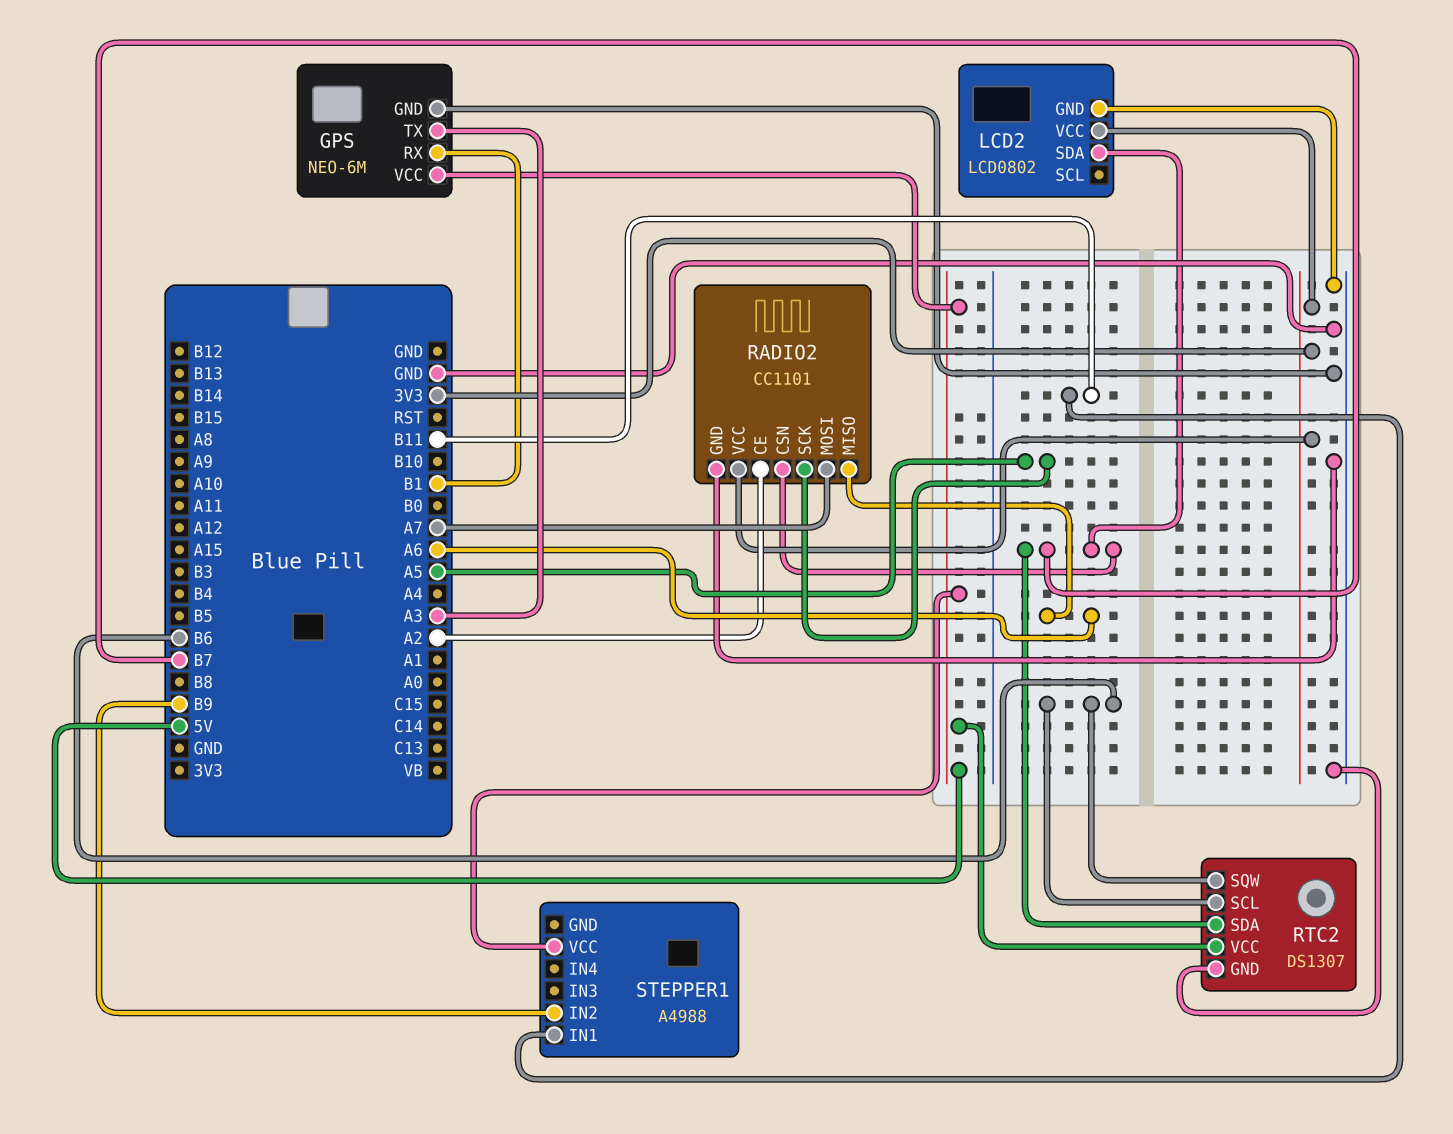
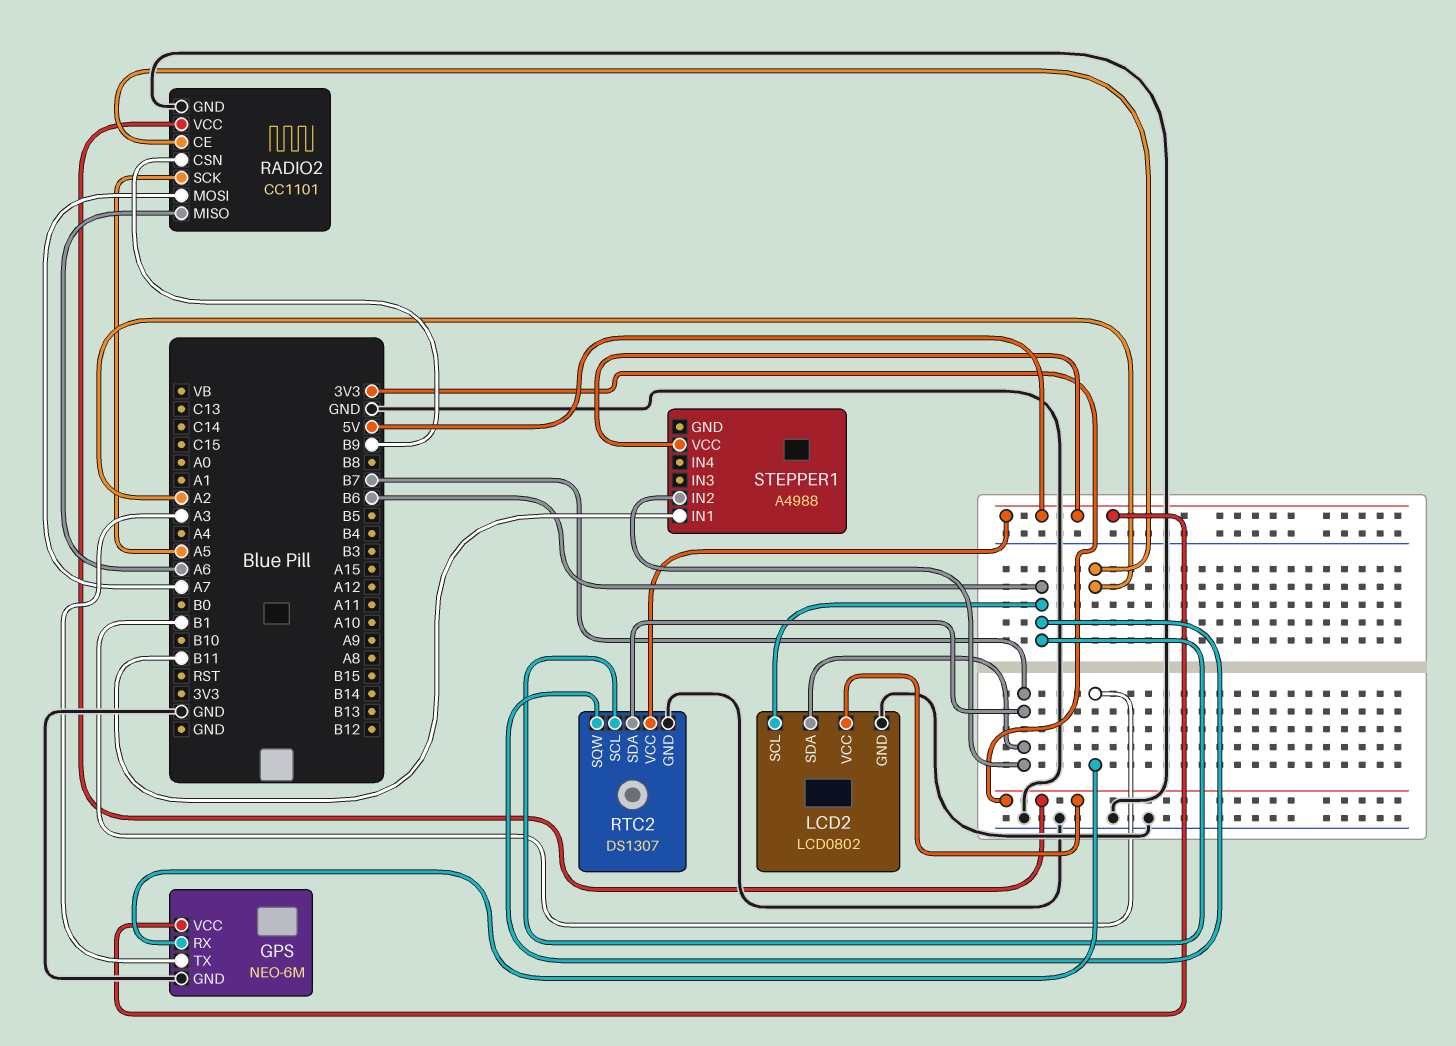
LCD2 pin SCL: none -> B6
RADIO2 pin CSN: B7 -> B9
STEPPER1 pin IN2: B9 -> B7

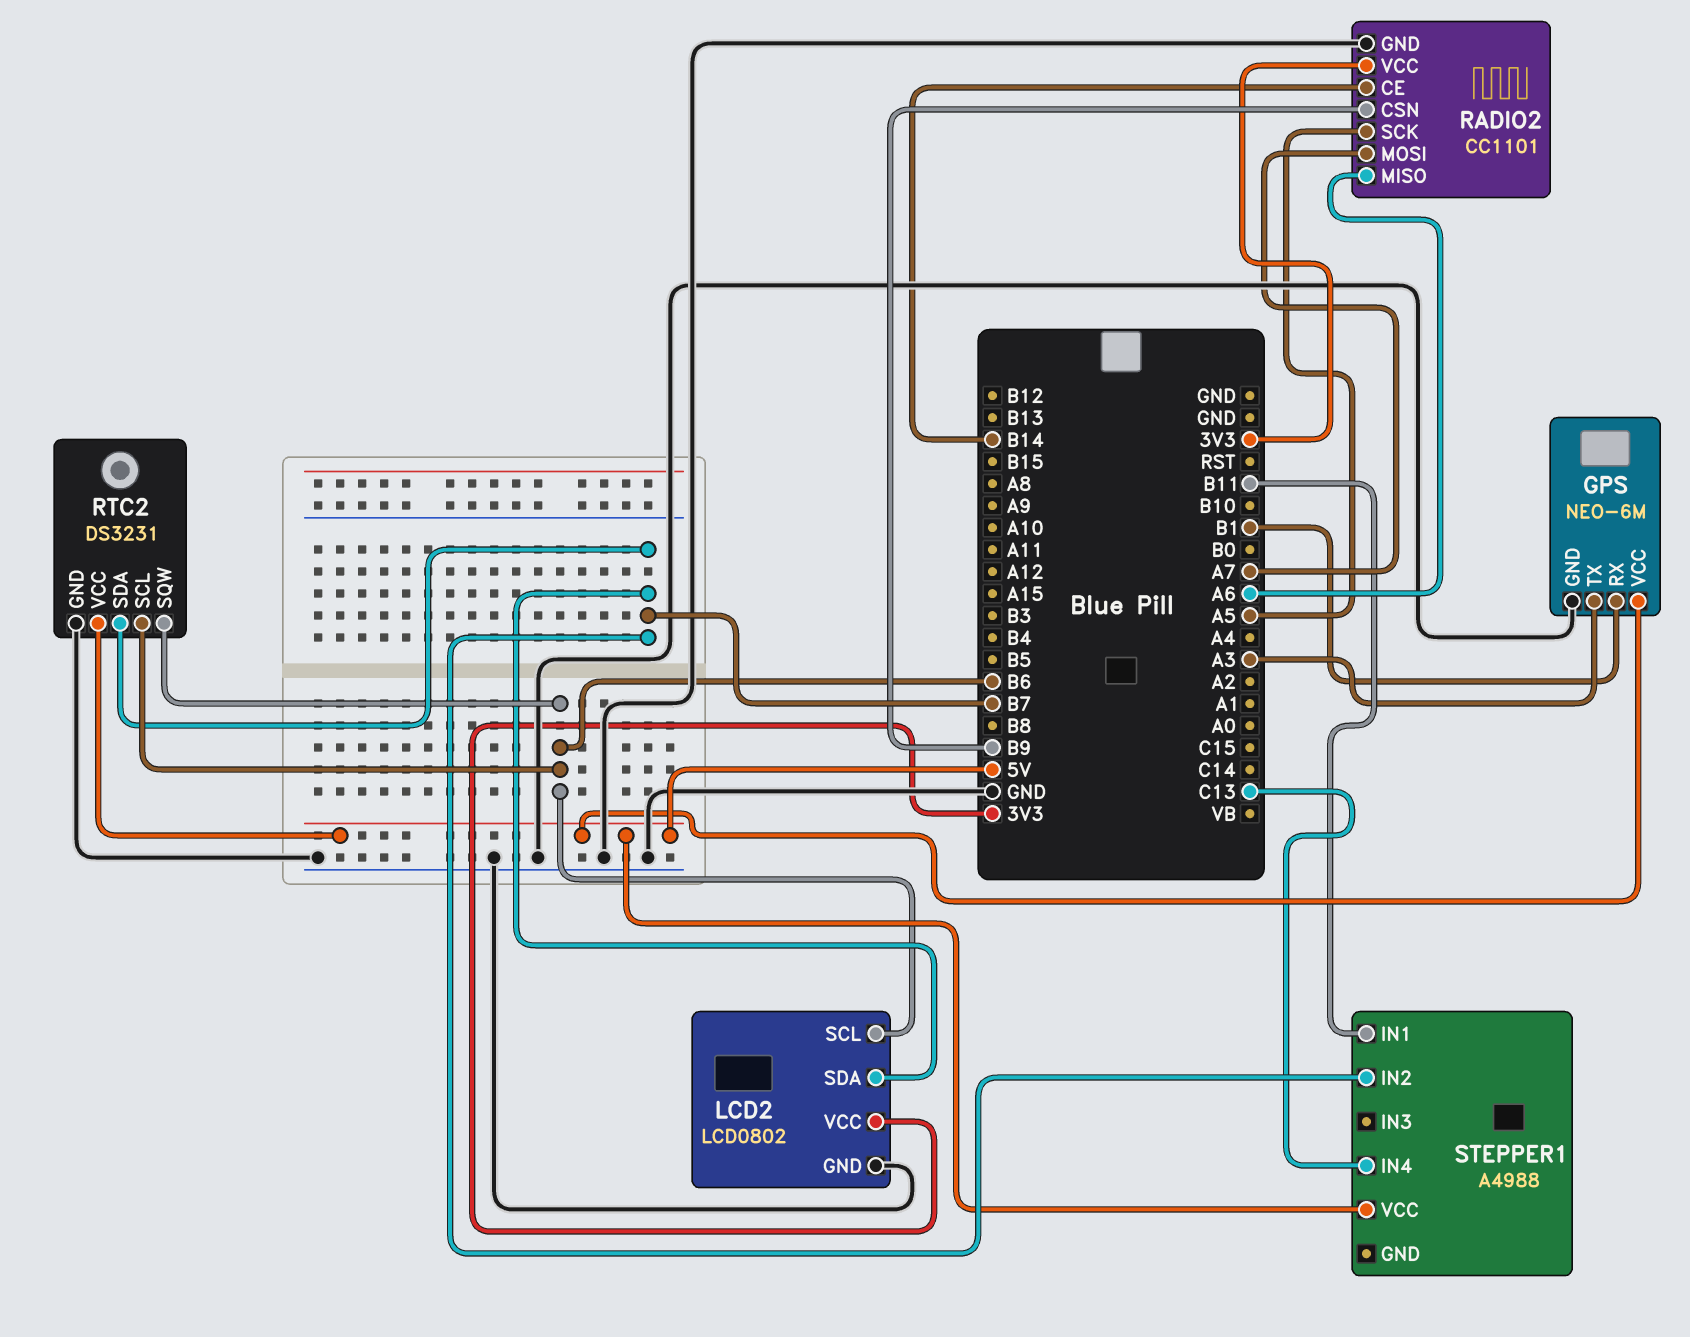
RADIO2 pin CE: A2 -> B14
RTC2: DS1307 -> DS3231
STEPPER1 pin IN4: none -> C13

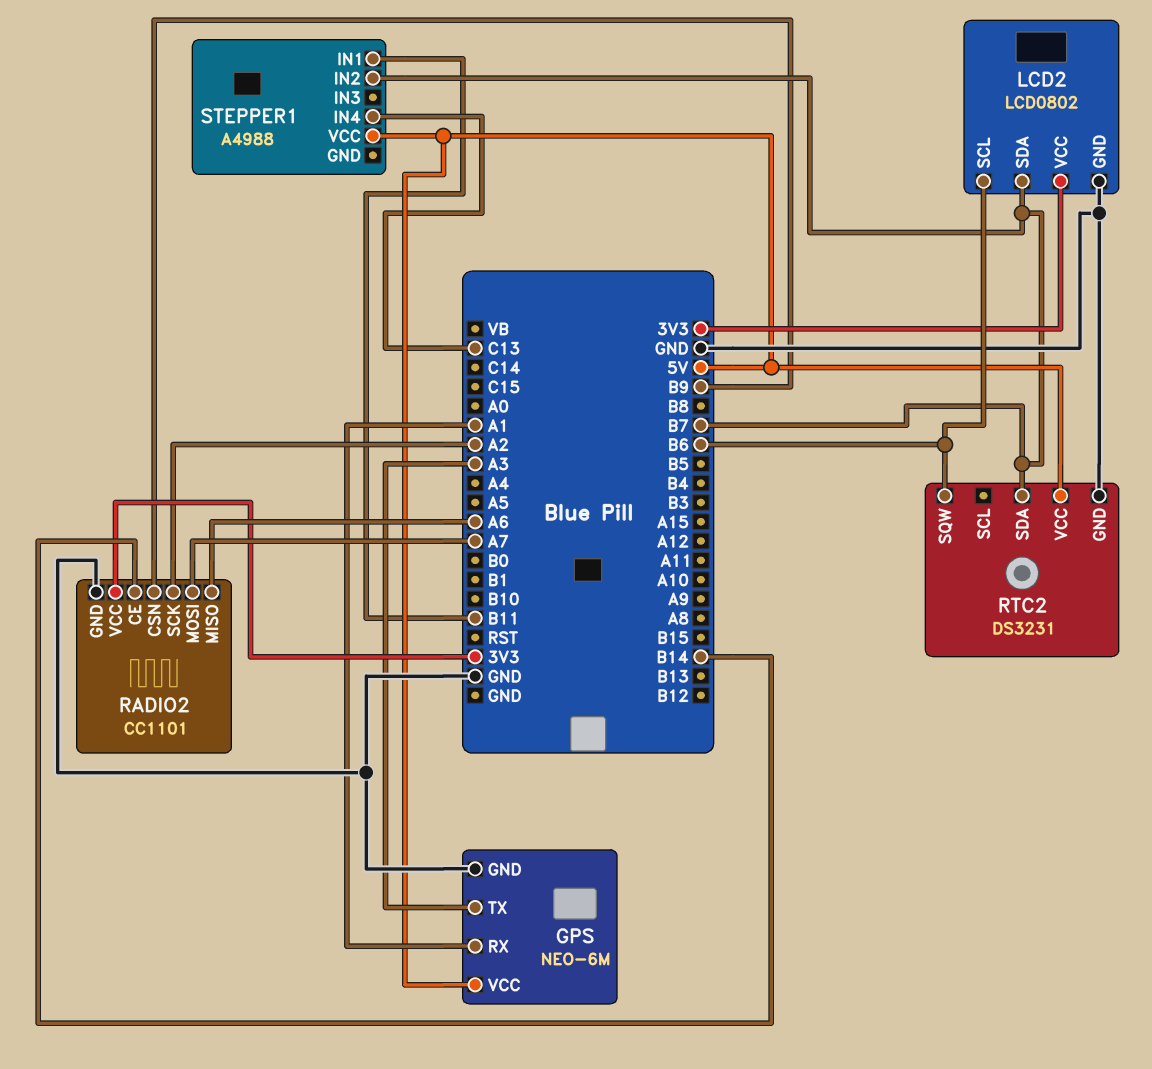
GPS pin RX: B1 -> A1
RADIO2 pin SCK: A5 -> A2
RTC2 pin SCL: B6 -> none

